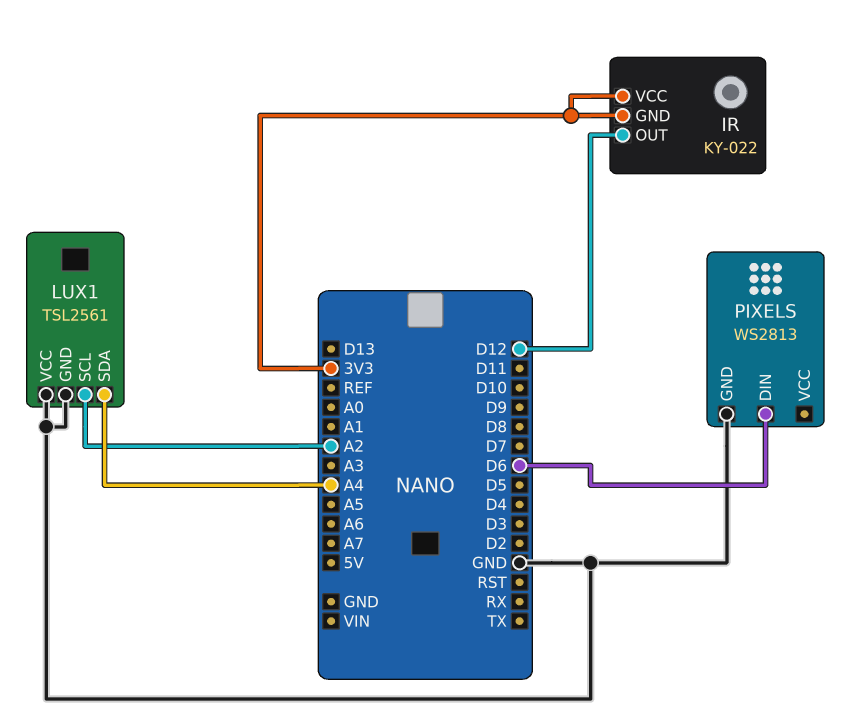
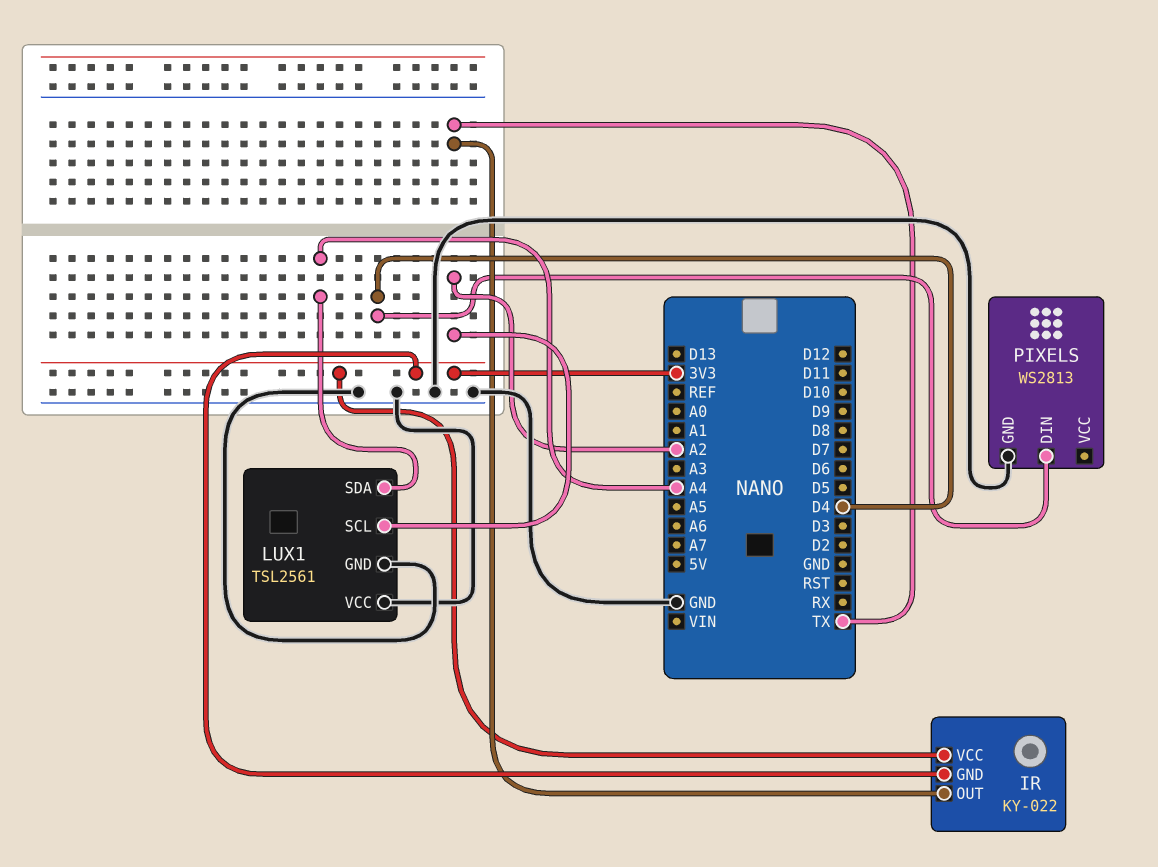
IR pin OUT: D12 -> TX
PIXELS pin DIN: D6 -> D4

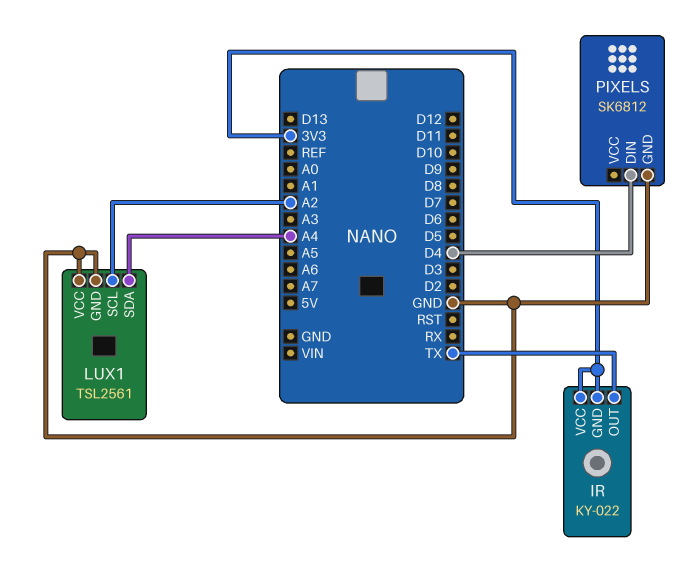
PIXELS: WS2813 -> SK6812

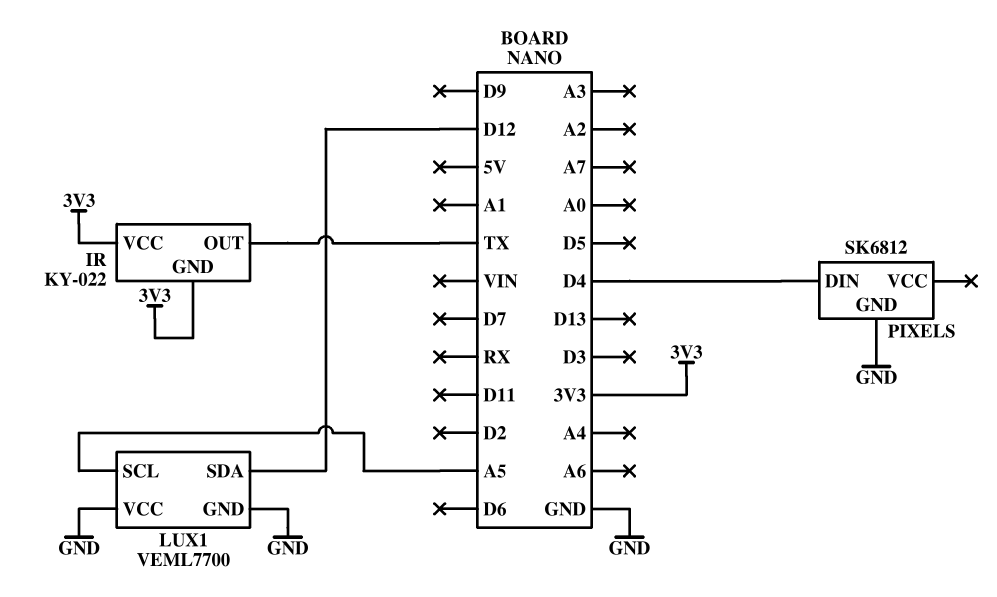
LUX1: TSL2561 -> VEML7700
LUX1 pin SCL: A2 -> A5
LUX1 pin SDA: A4 -> D12

